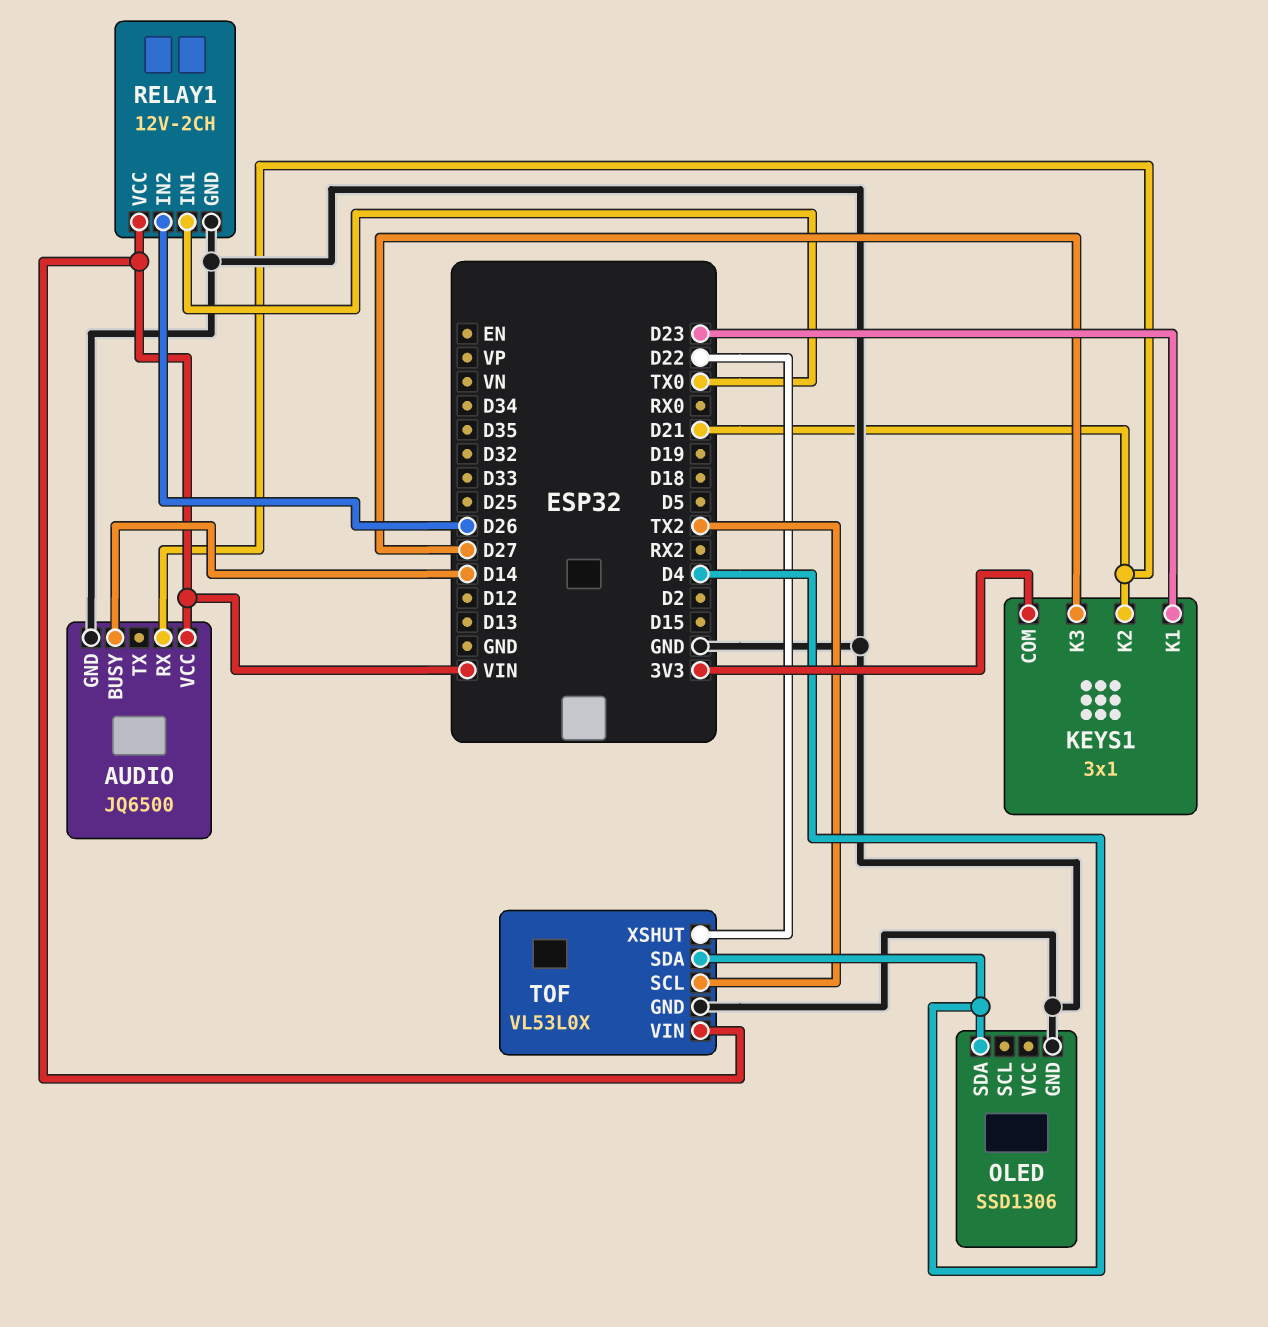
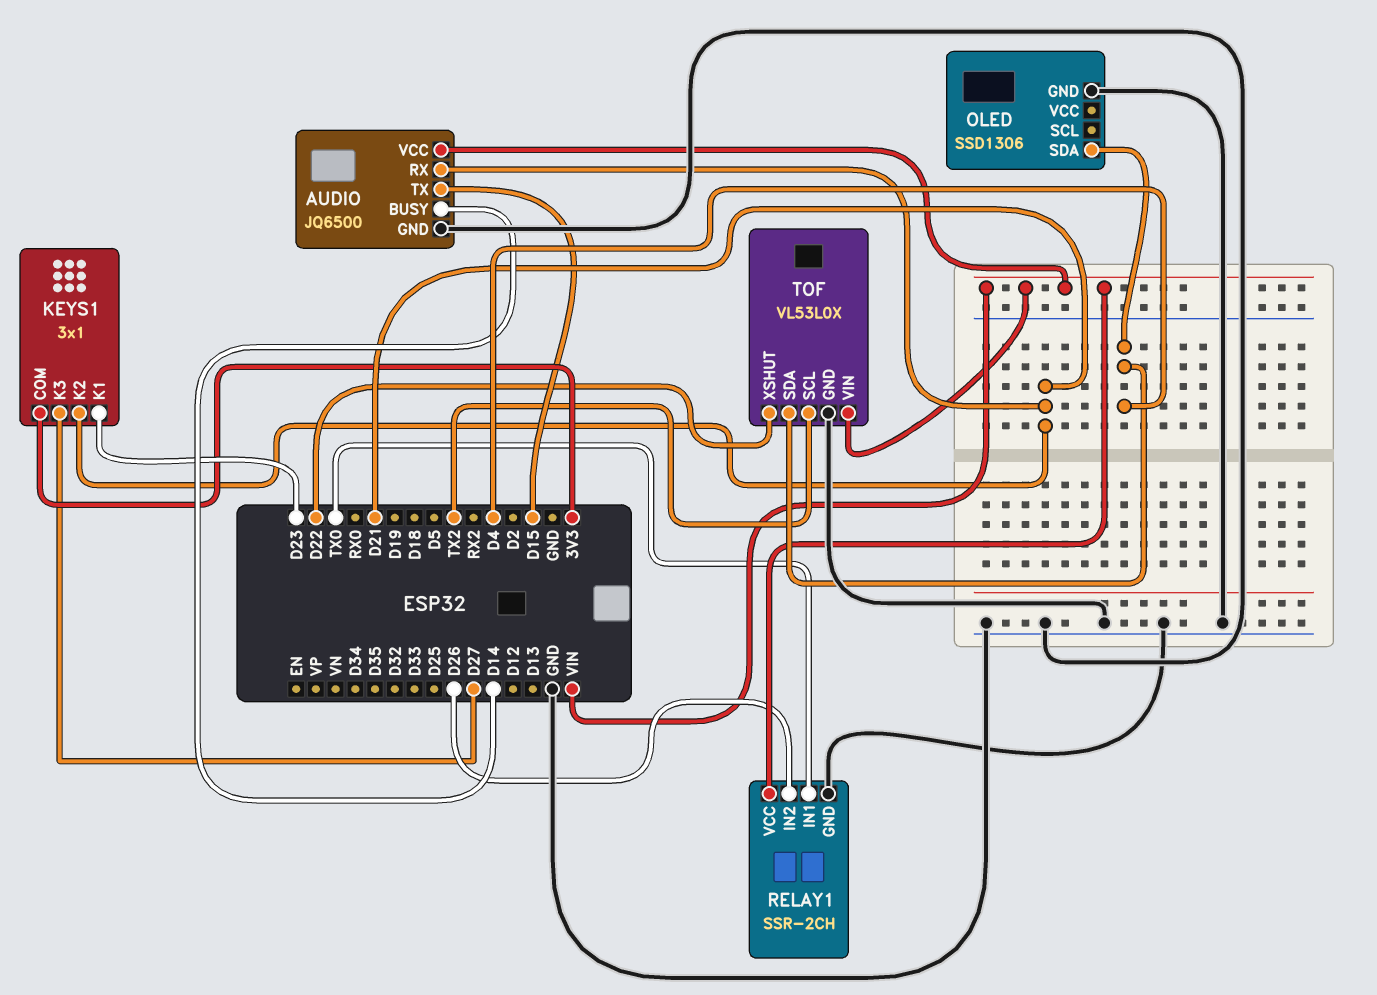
AUDIO pin TX: none -> D15
RELAY1: 12V-2CH -> SSR-2CH

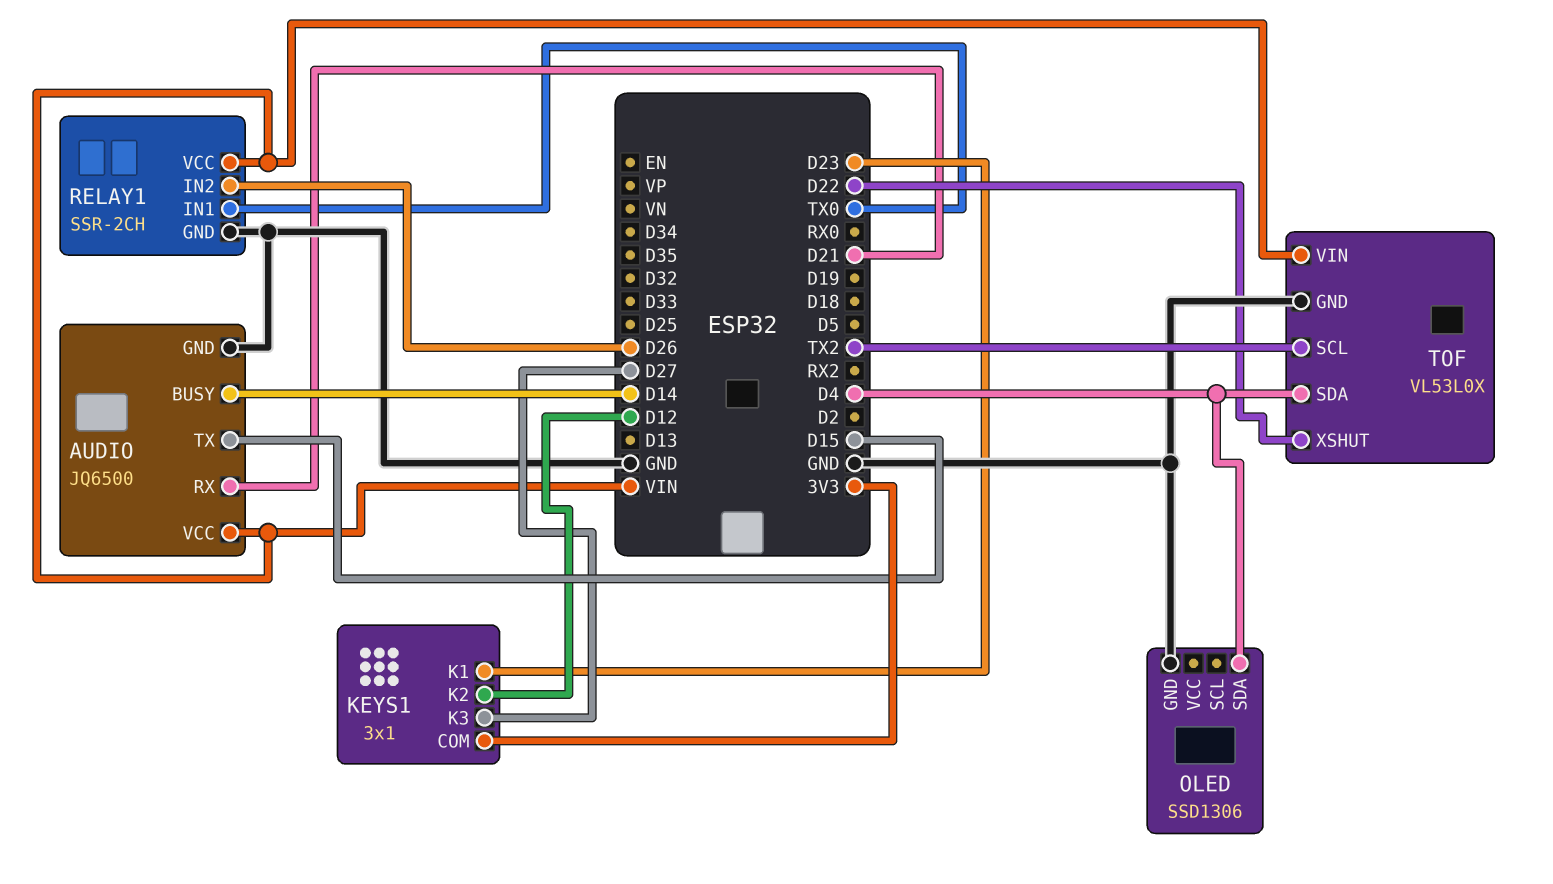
KEYS1 pin K2: D21 -> D12

